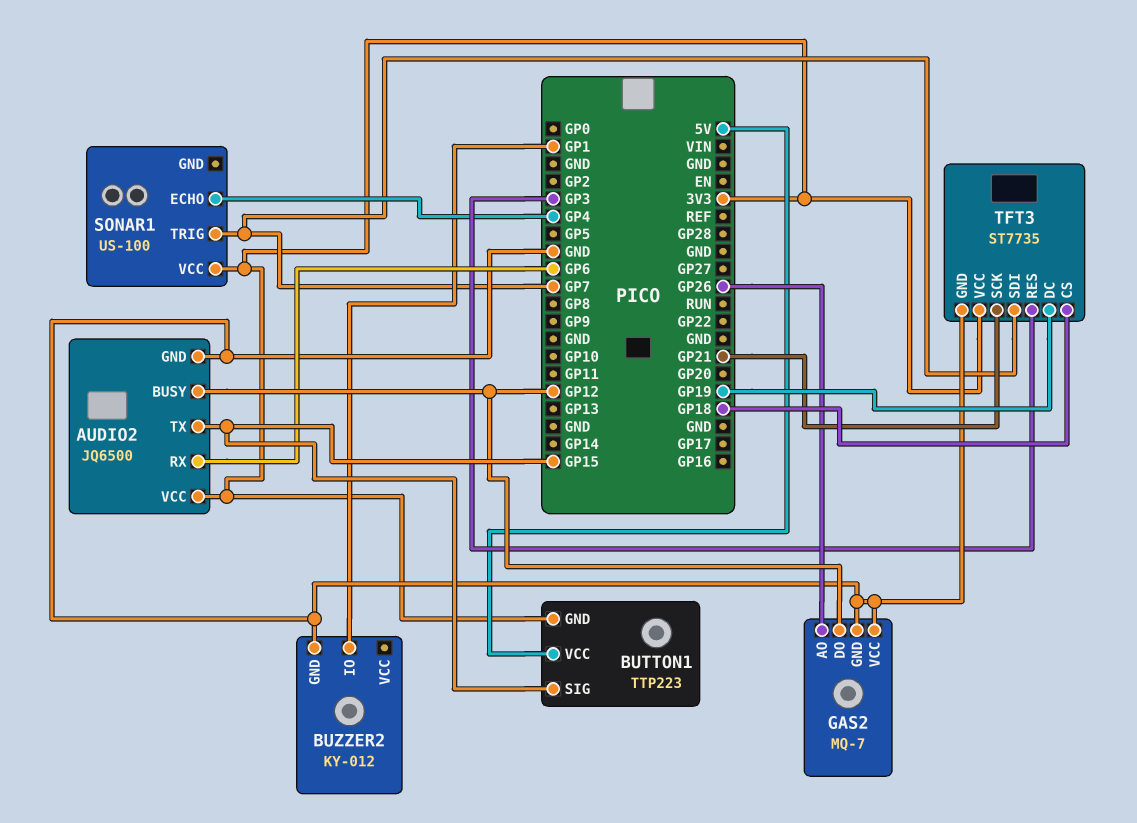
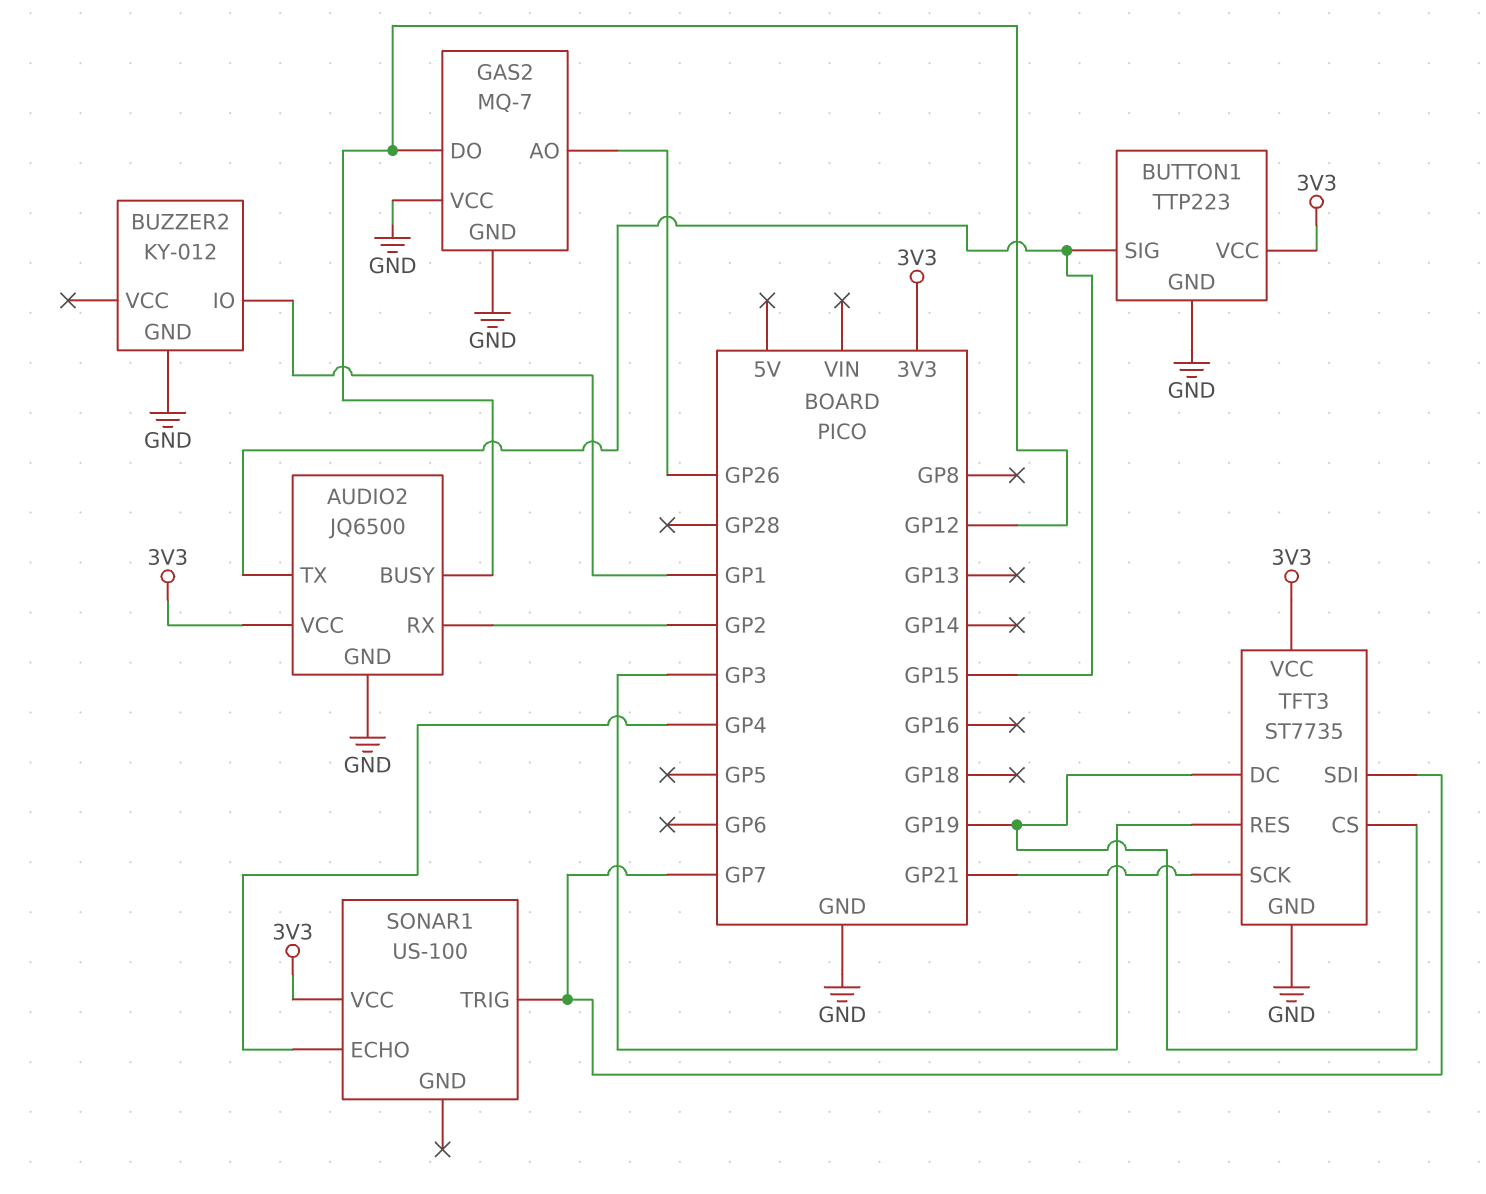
AUDIO2 pin RX: GP6 -> GP2
BUTTON1 pin GND: 3V3 -> GND
BUTTON1 pin VCC: 5V -> 3V3
TFT3 pin CS: GP18 -> GP19

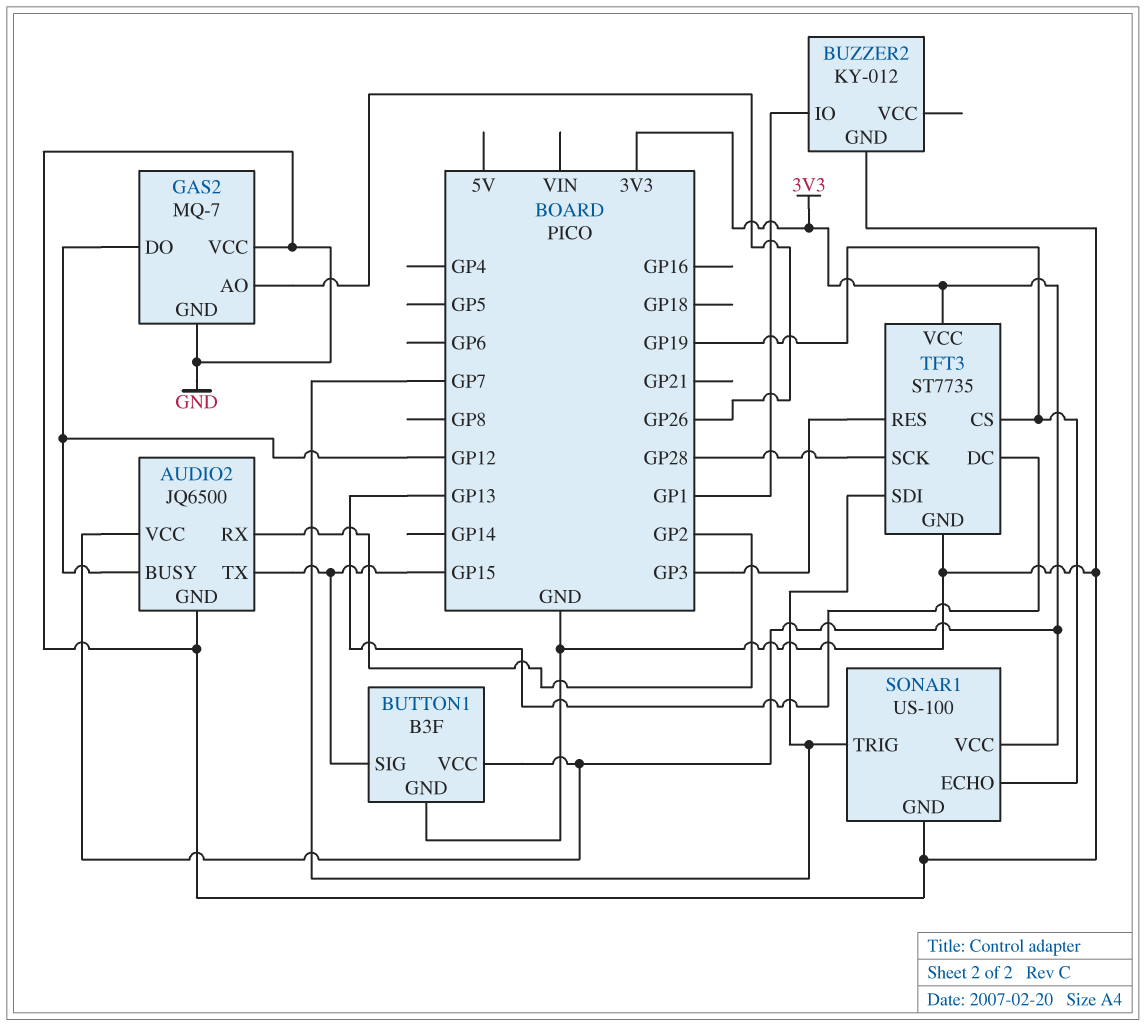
BUTTON1: TTP223 -> B3F
SONAR1 pin ECHO: GP4 -> GP19
SONAR1 pin GND: none -> GND
TFT3 pin DC: GP19 -> GP13
TFT3 pin SCK: GP21 -> GP28

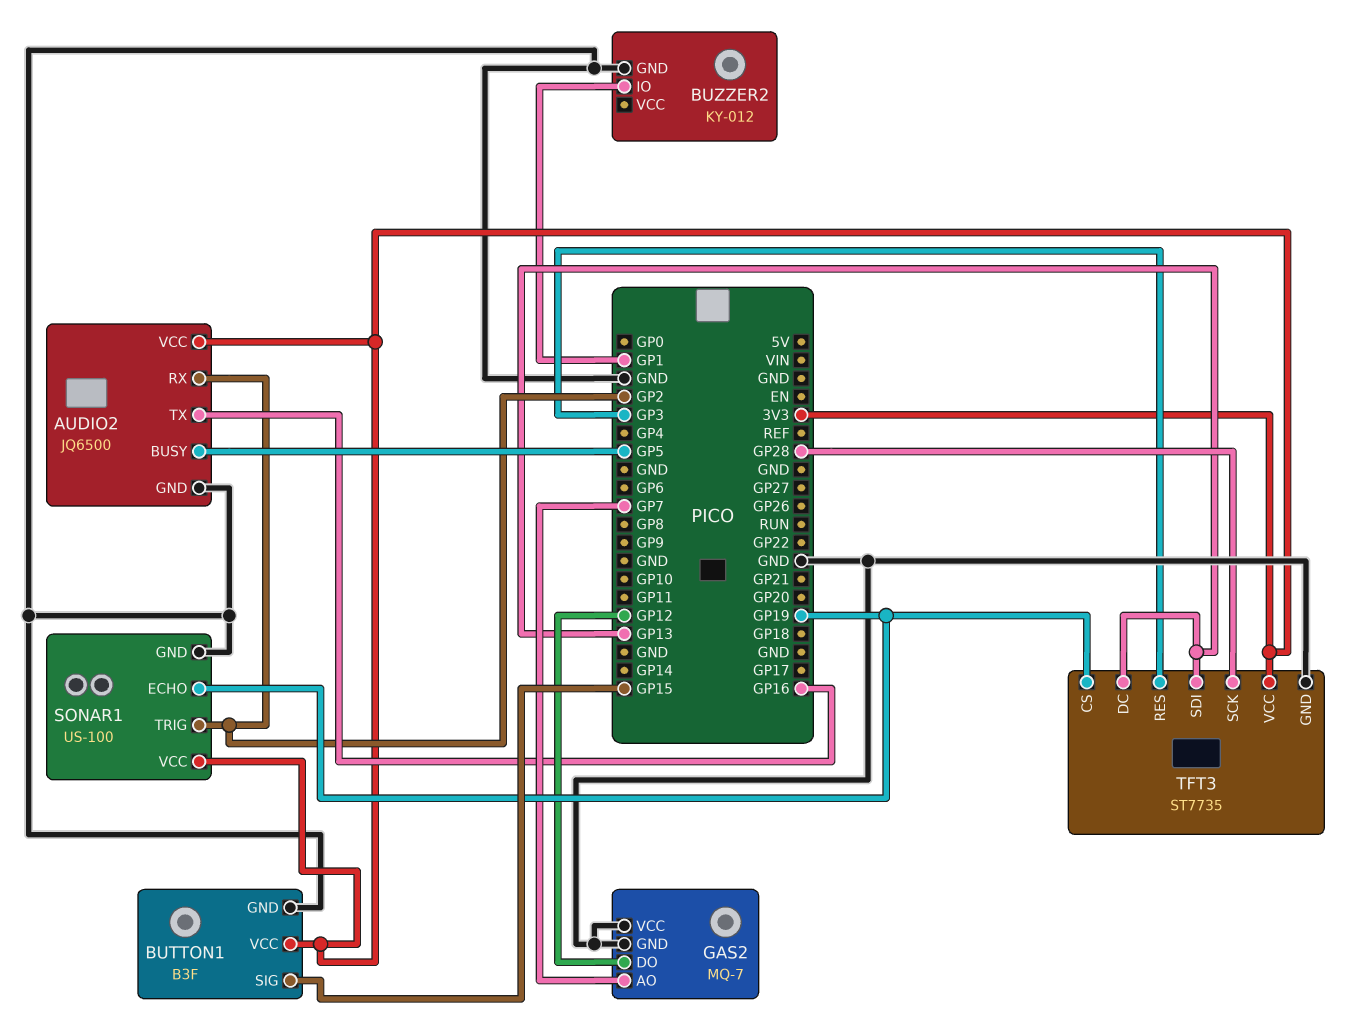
AUDIO2 pin BUSY: GP12 -> GP5
AUDIO2 pin TX: GP15 -> GP16
GAS2 pin AO: GP26 -> GP7
SONAR1 pin TRIG: GP7 -> GP2
TFT3 pin SDI: GP7 -> GP13

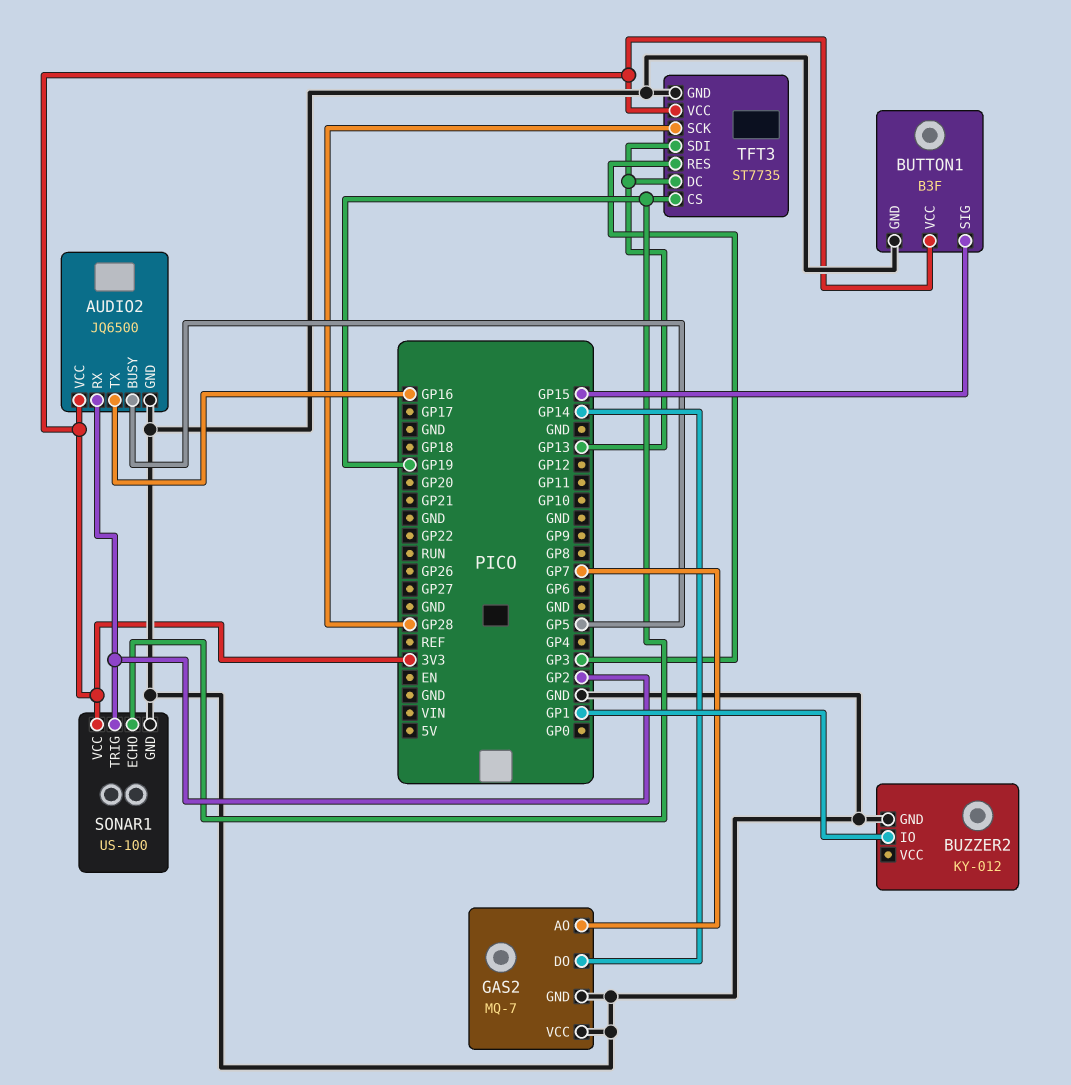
GAS2 pin DO: GP12 -> GP14

